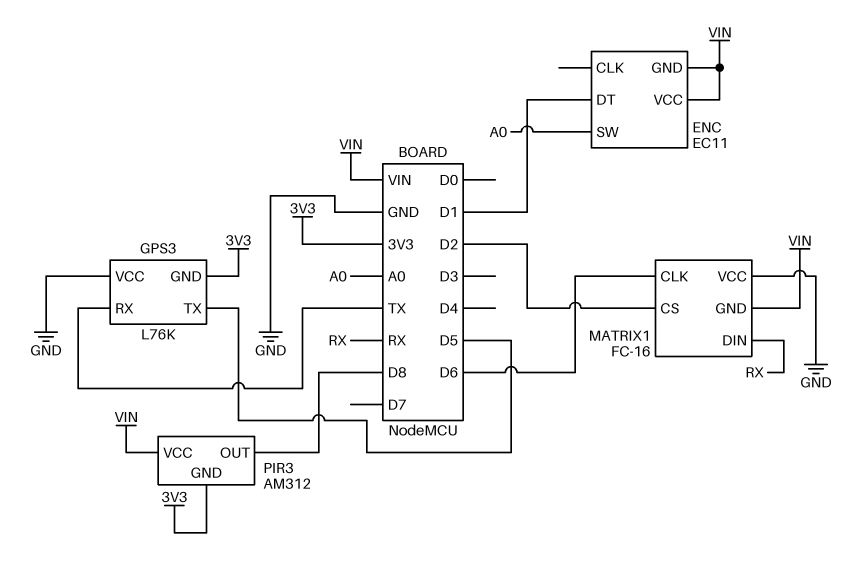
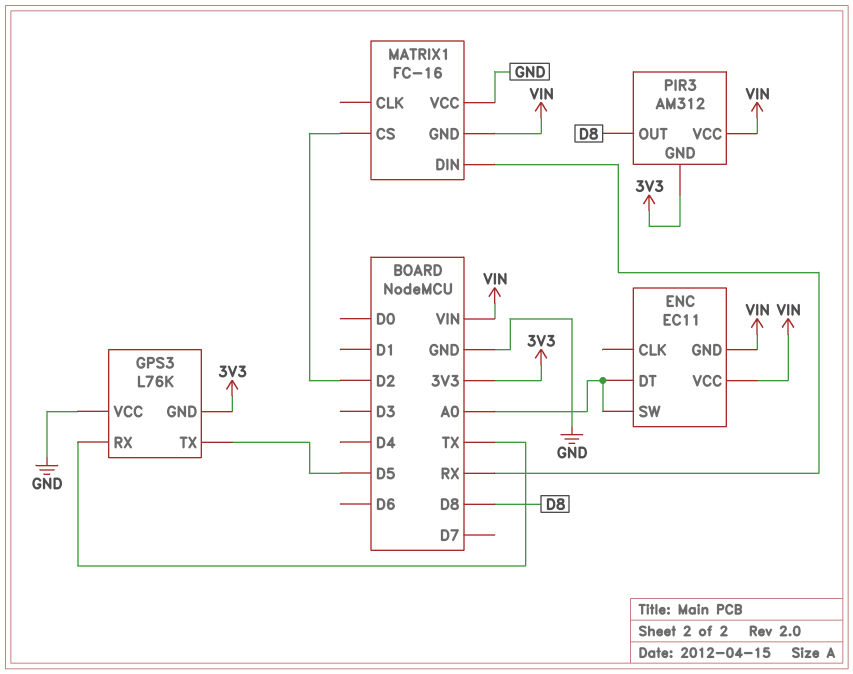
ENC pin DT: D1 -> A0
MATRIX1 pin CLK: D6 -> none

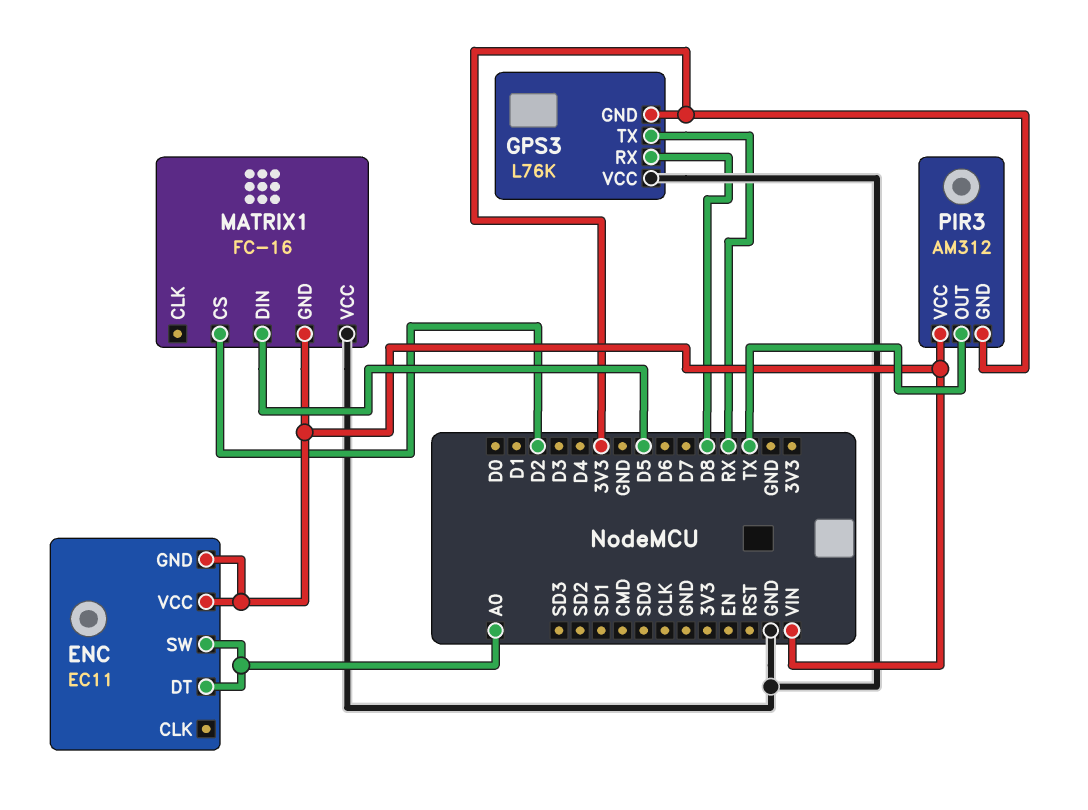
GPS3 pin RX: TX -> D8
GPS3 pin TX: D5 -> RX
MATRIX1 pin DIN: RX -> D5
PIR3 pin OUT: D8 -> TX

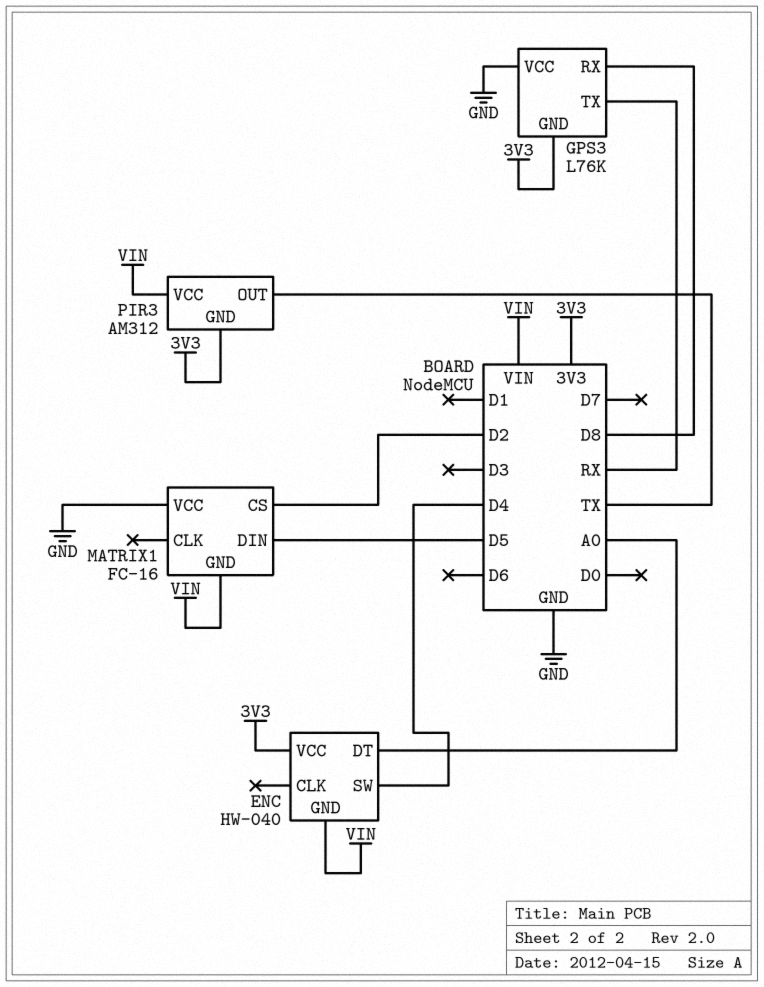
ENC: EC11 -> HW-040
ENC pin SW: A0 -> D4
ENC pin VCC: VIN -> 3V3

